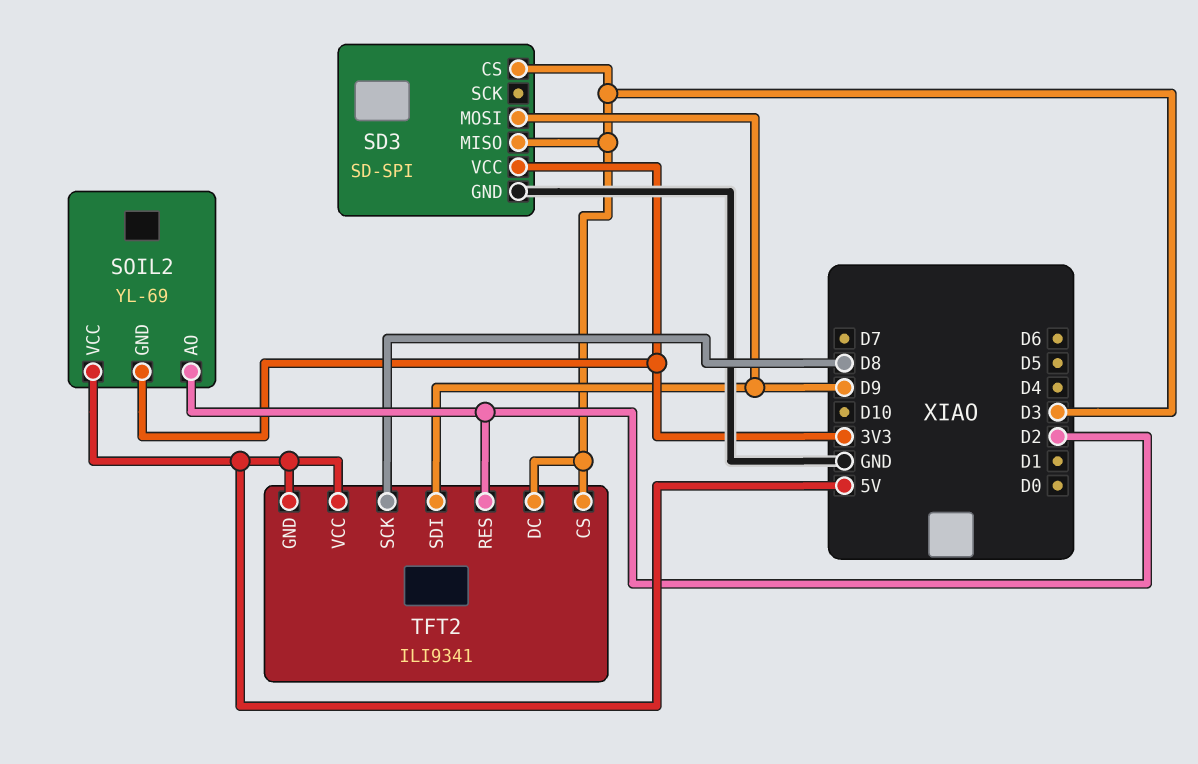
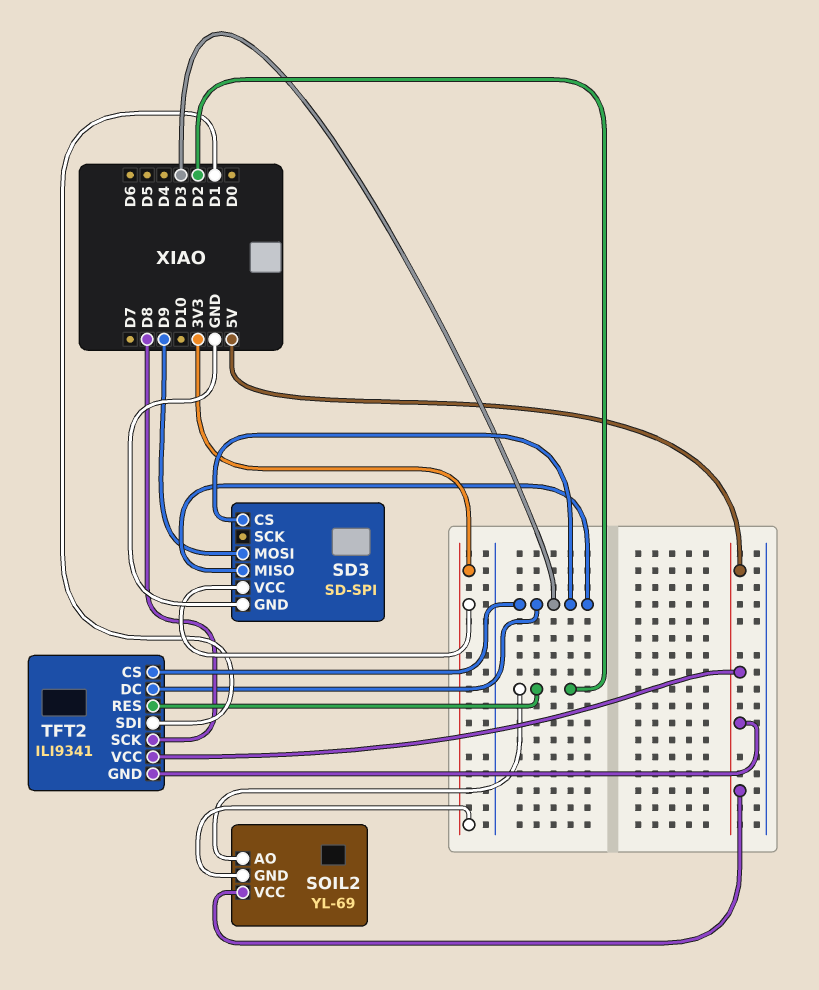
TFT2 pin SDI: D9 -> D1

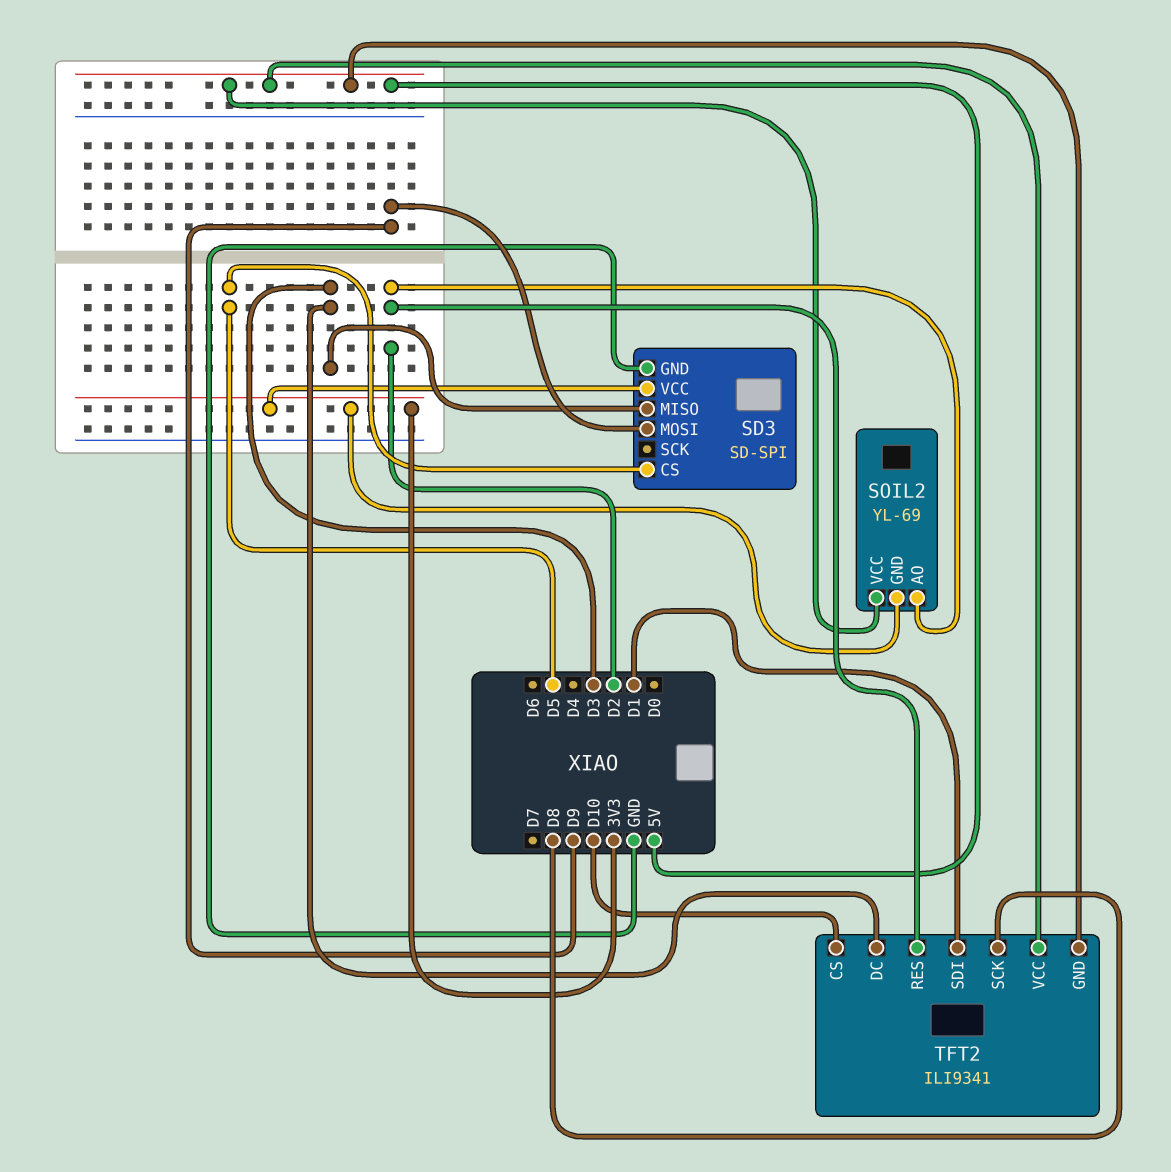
SD3 pin CS: D3 -> D5
TFT2 pin CS: D3 -> D10

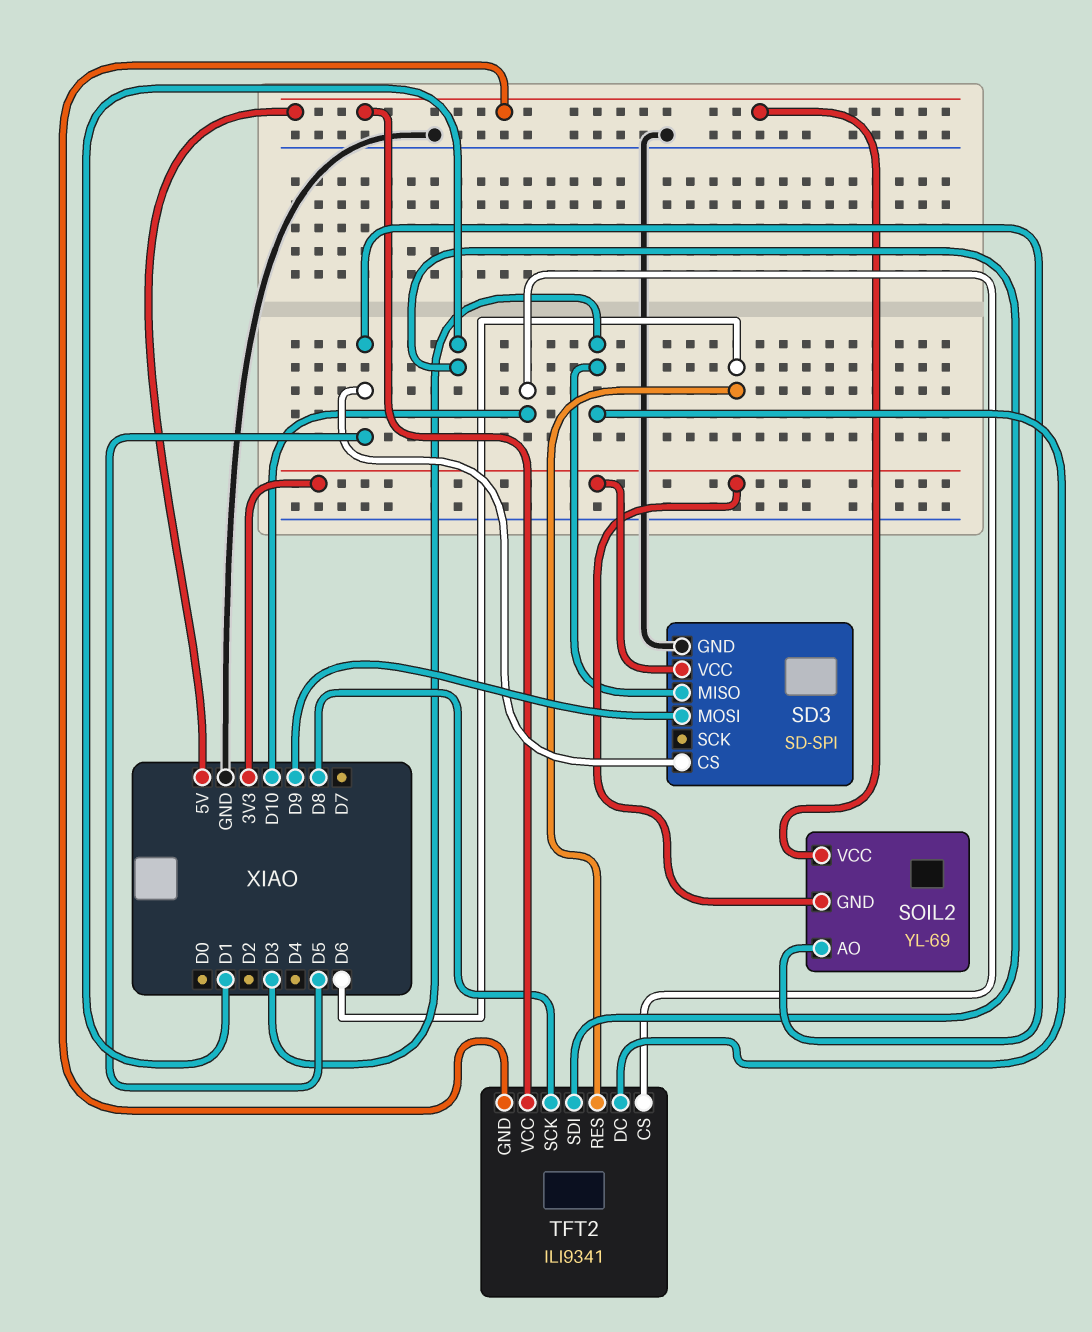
SOIL2 pin AO: D2 -> D5
TFT2 pin RES: D2 -> D6

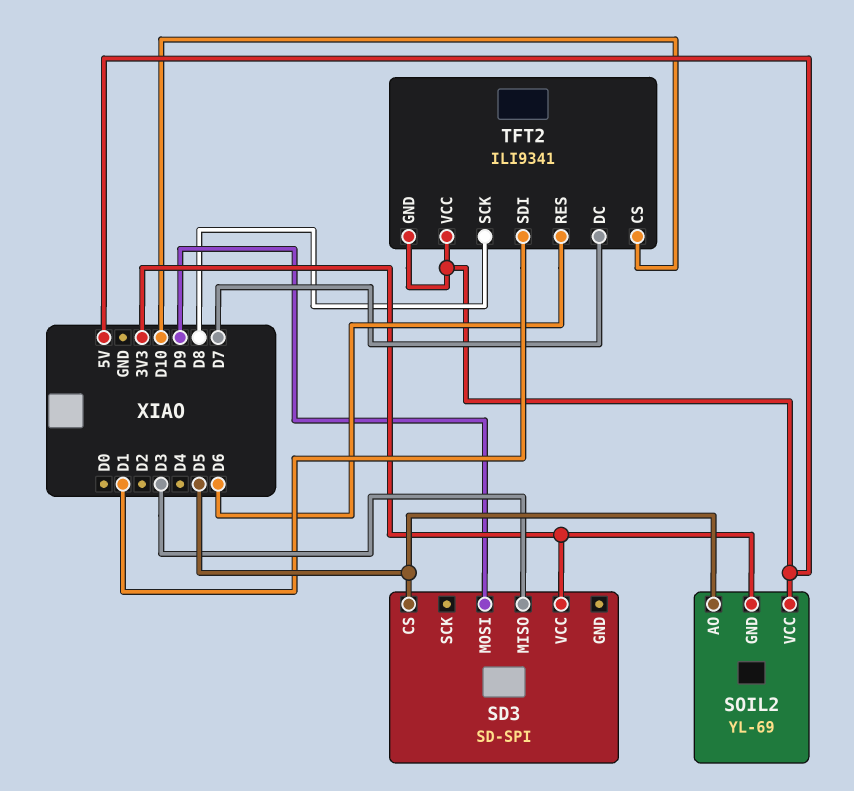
SD3 pin GND: GND -> none
TFT2 pin DC: D3 -> D7

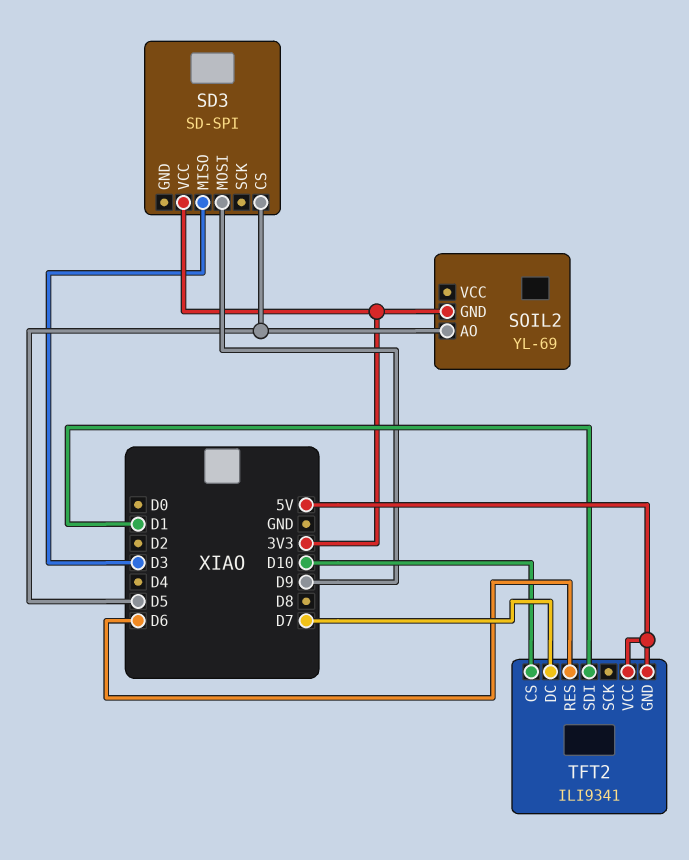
SOIL2 pin VCC: 5V -> none
TFT2 pin SCK: D8 -> none

